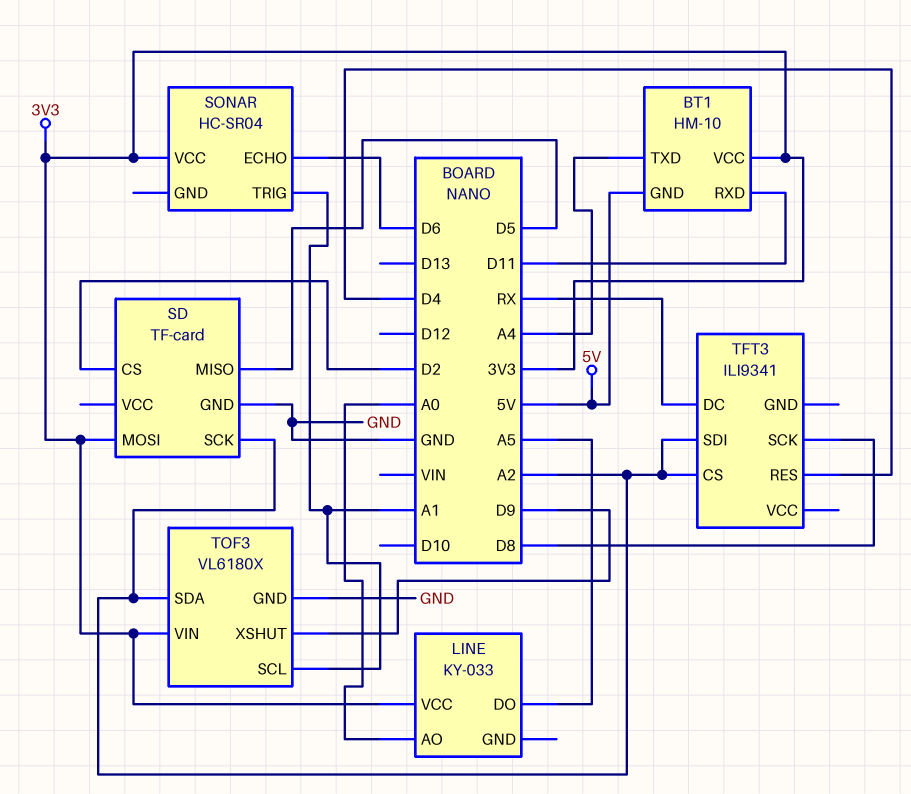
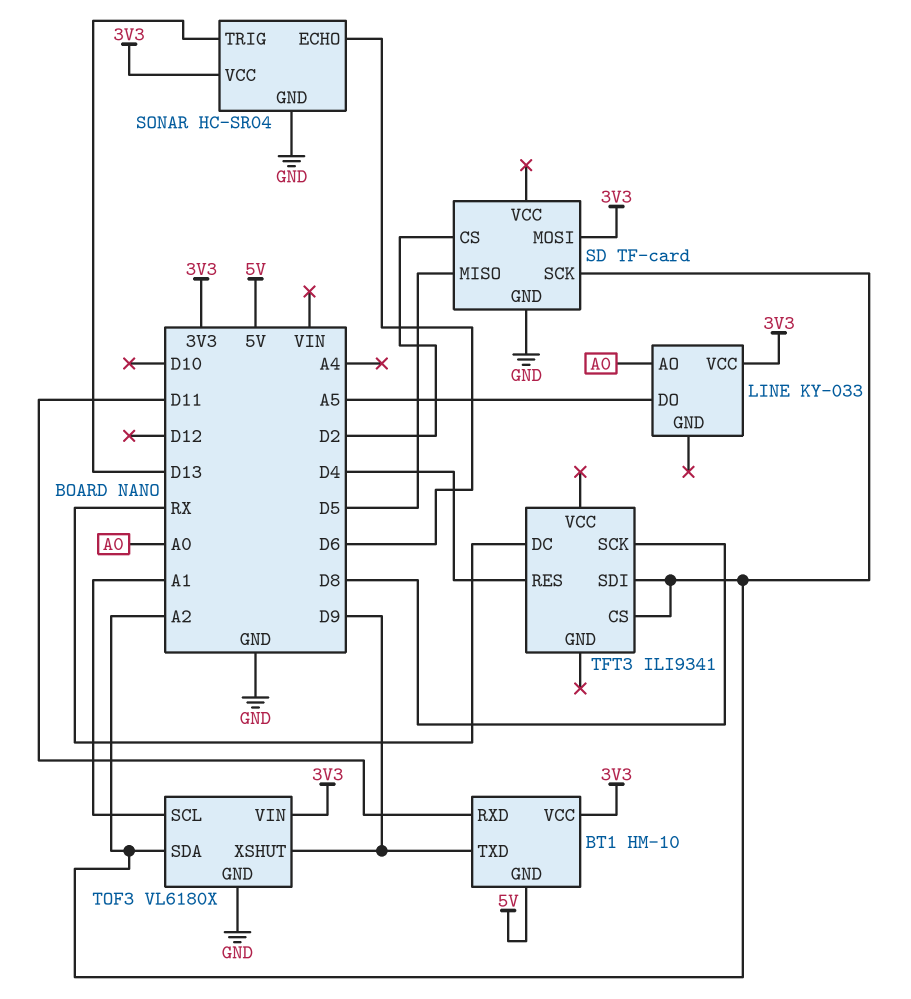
BT1 pin TXD: A4 -> D9
SONAR pin GND: none -> GND
SONAR pin TRIG: A1 -> D13

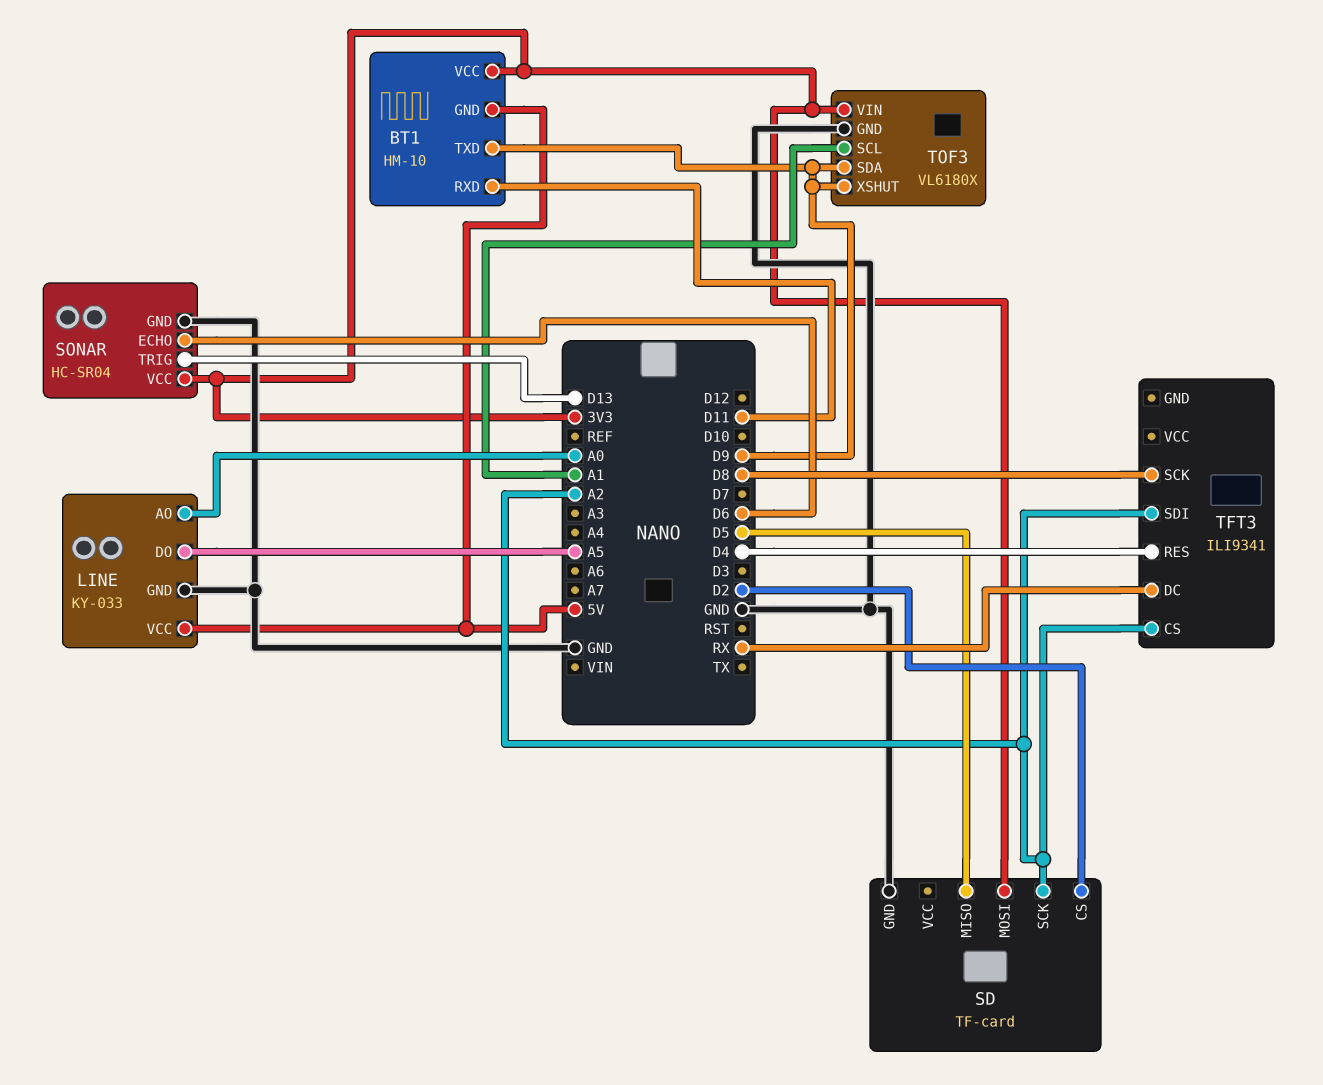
LINE pin GND: none -> GND
LINE pin VCC: 3V3 -> 5V
TOF3 pin SDA: A2 -> D9

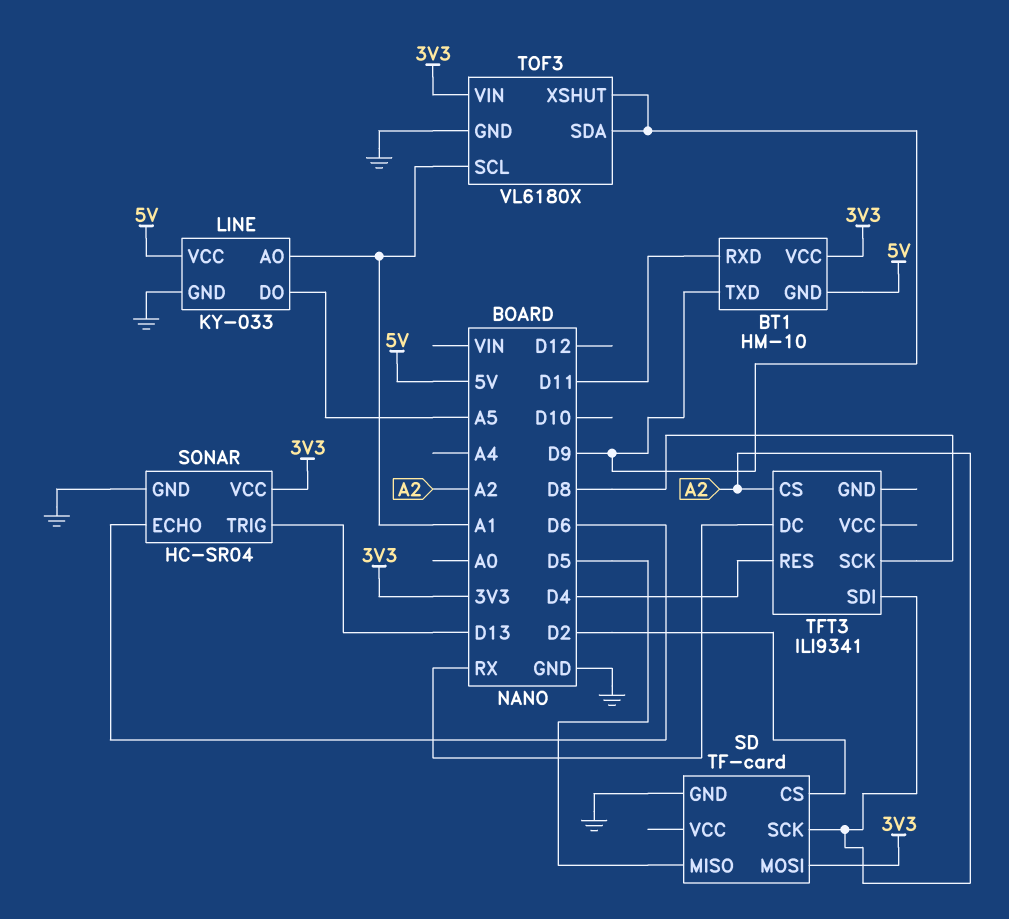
LINE pin AO: A0 -> A1

